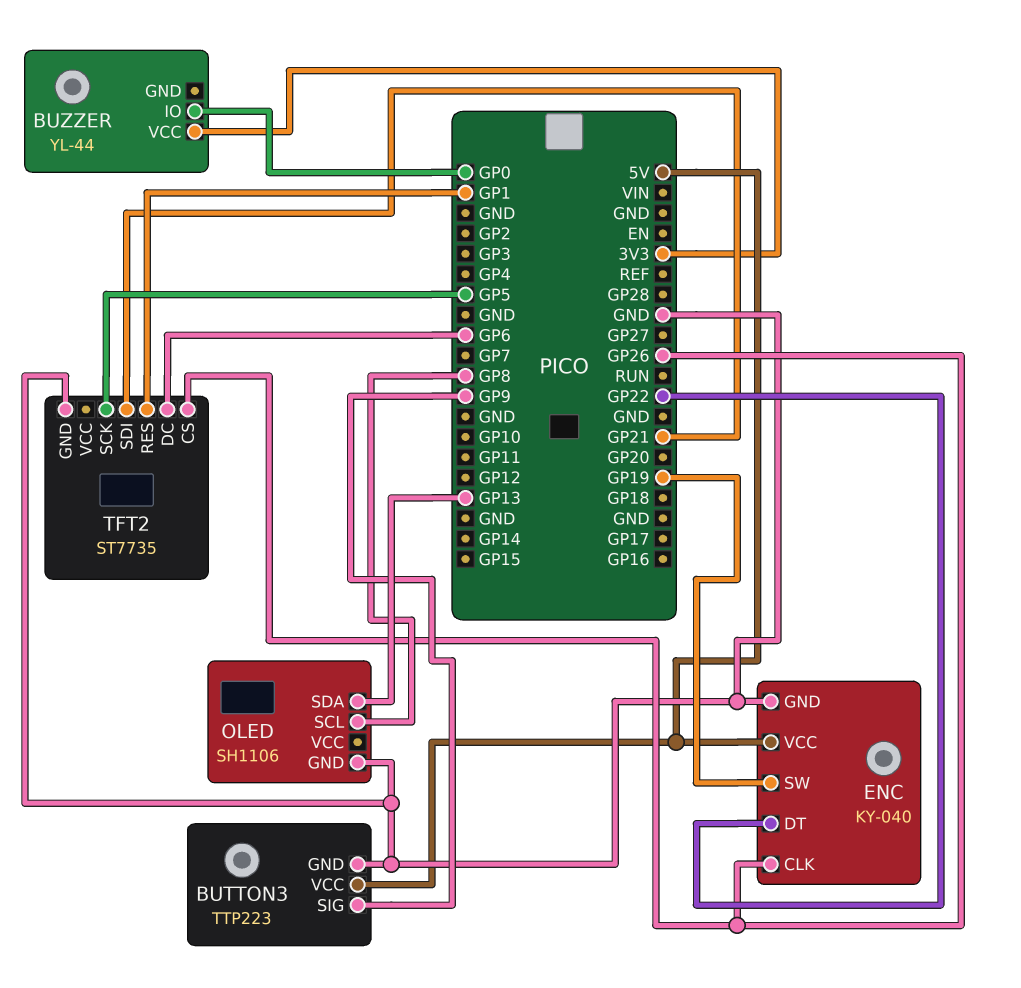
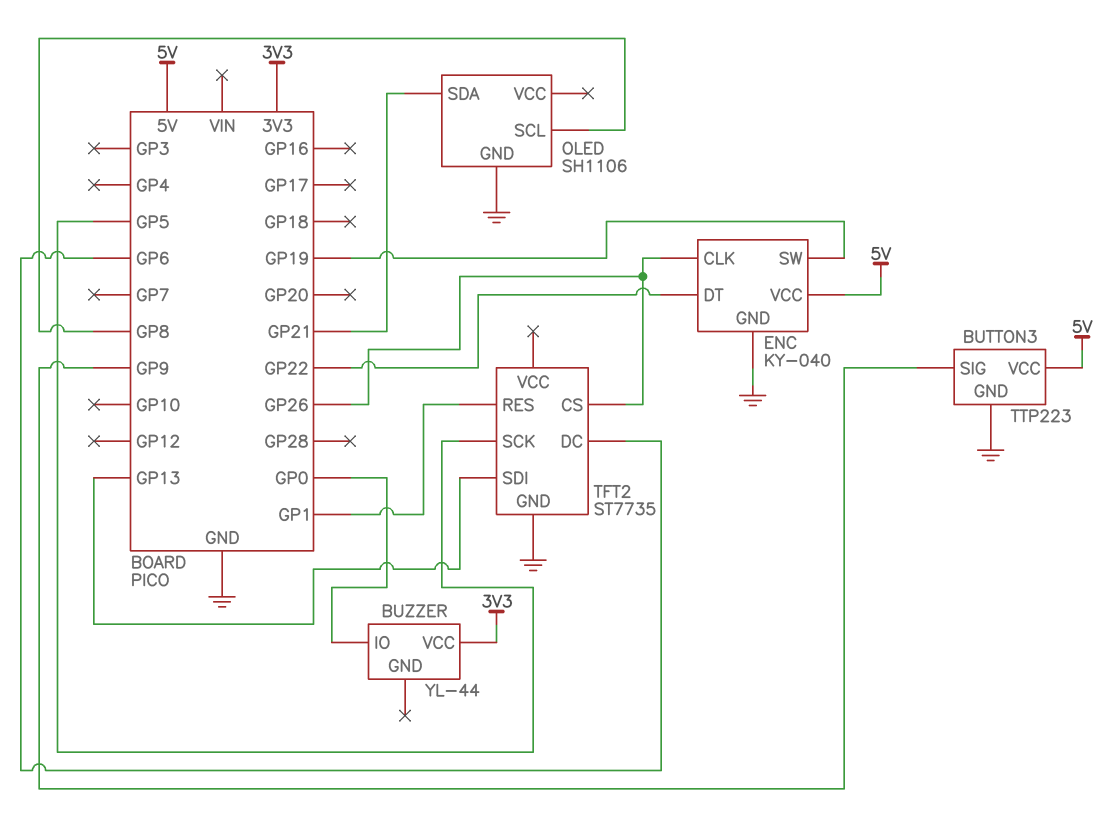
OLED pin SDA: GP13 -> GP21
TFT2 pin SDI: GP21 -> GP13

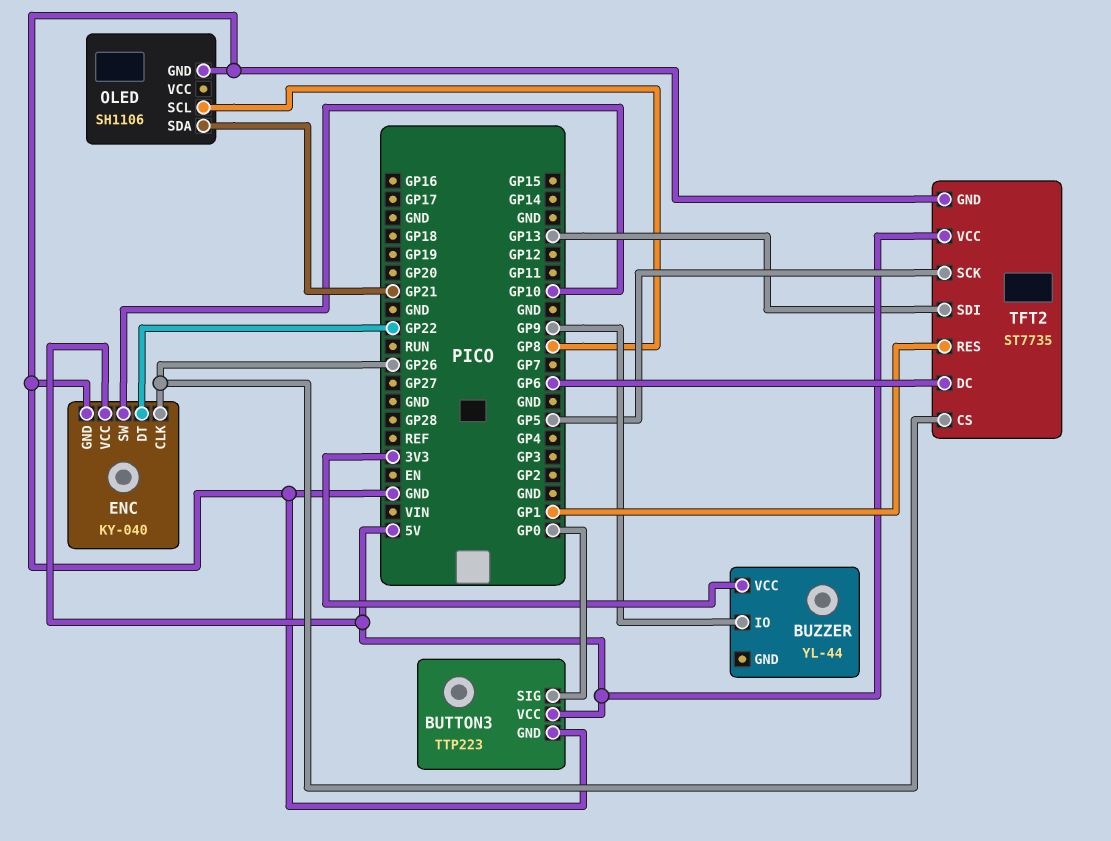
BUTTON3 pin SIG: GP9 -> GP0
BUZZER pin IO: GP0 -> GP9
ENC pin SW: GP19 -> GP10
TFT2 pin VCC: none -> 5V

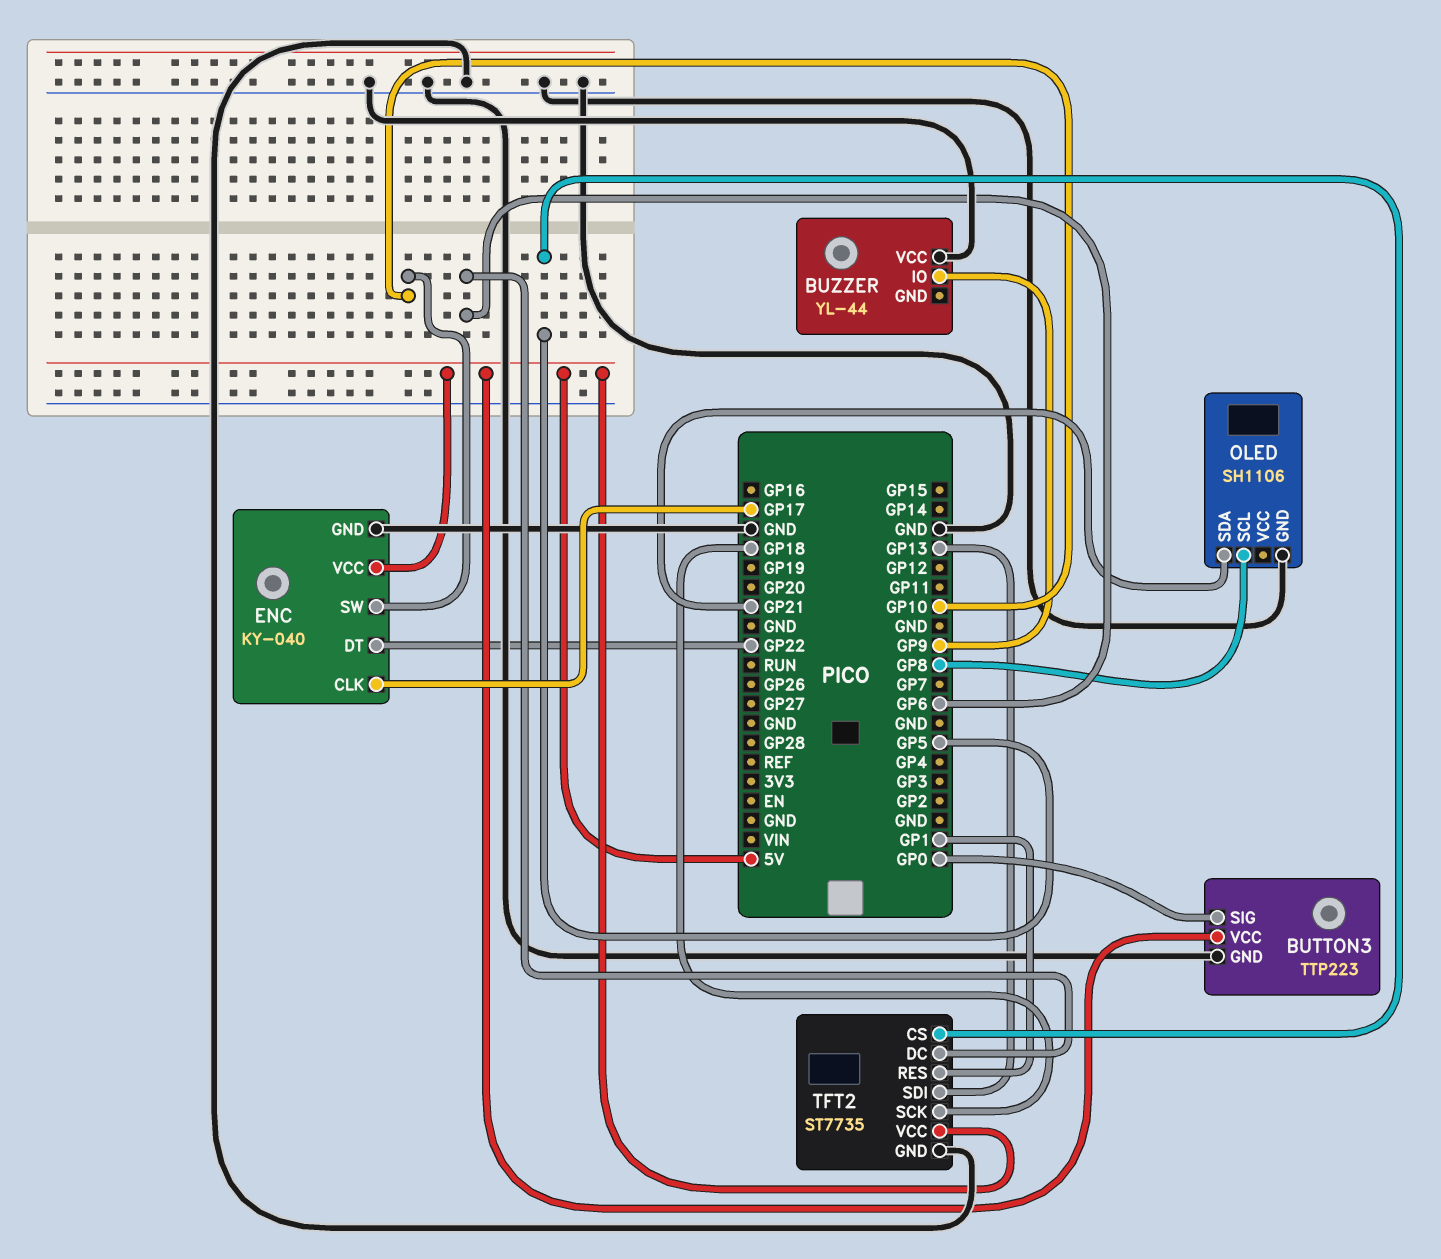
BUZZER pin VCC: 3V3 -> GND
ENC pin CLK: GP26 -> GP17
TFT2 pin CS: GP26 -> GP5
TFT2 pin SCK: GP5 -> GP18

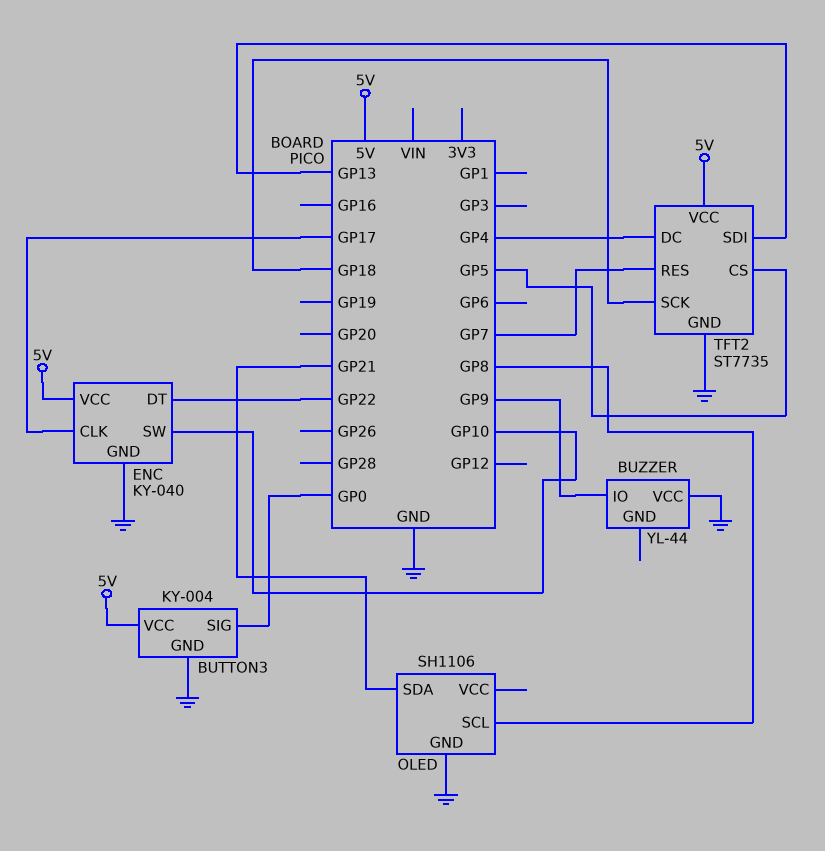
BUTTON3: TTP223 -> KY-004
TFT2 pin DC: GP6 -> GP4
TFT2 pin RES: GP1 -> GP7

